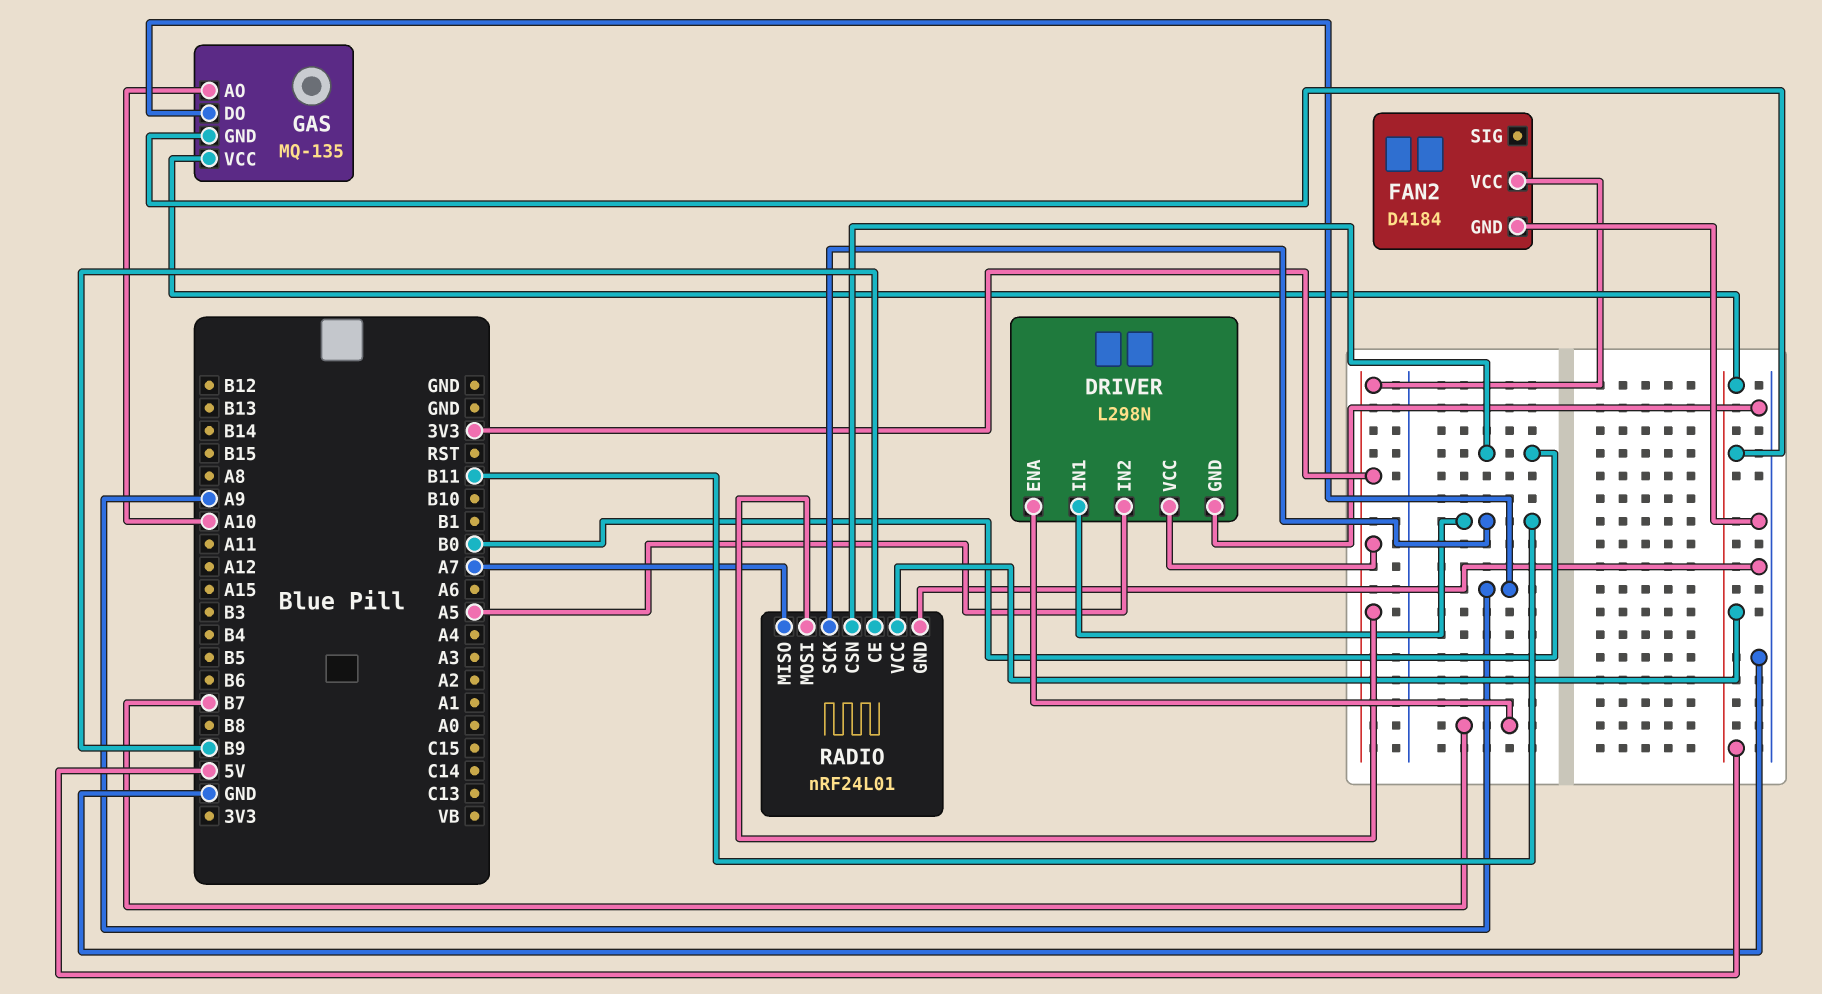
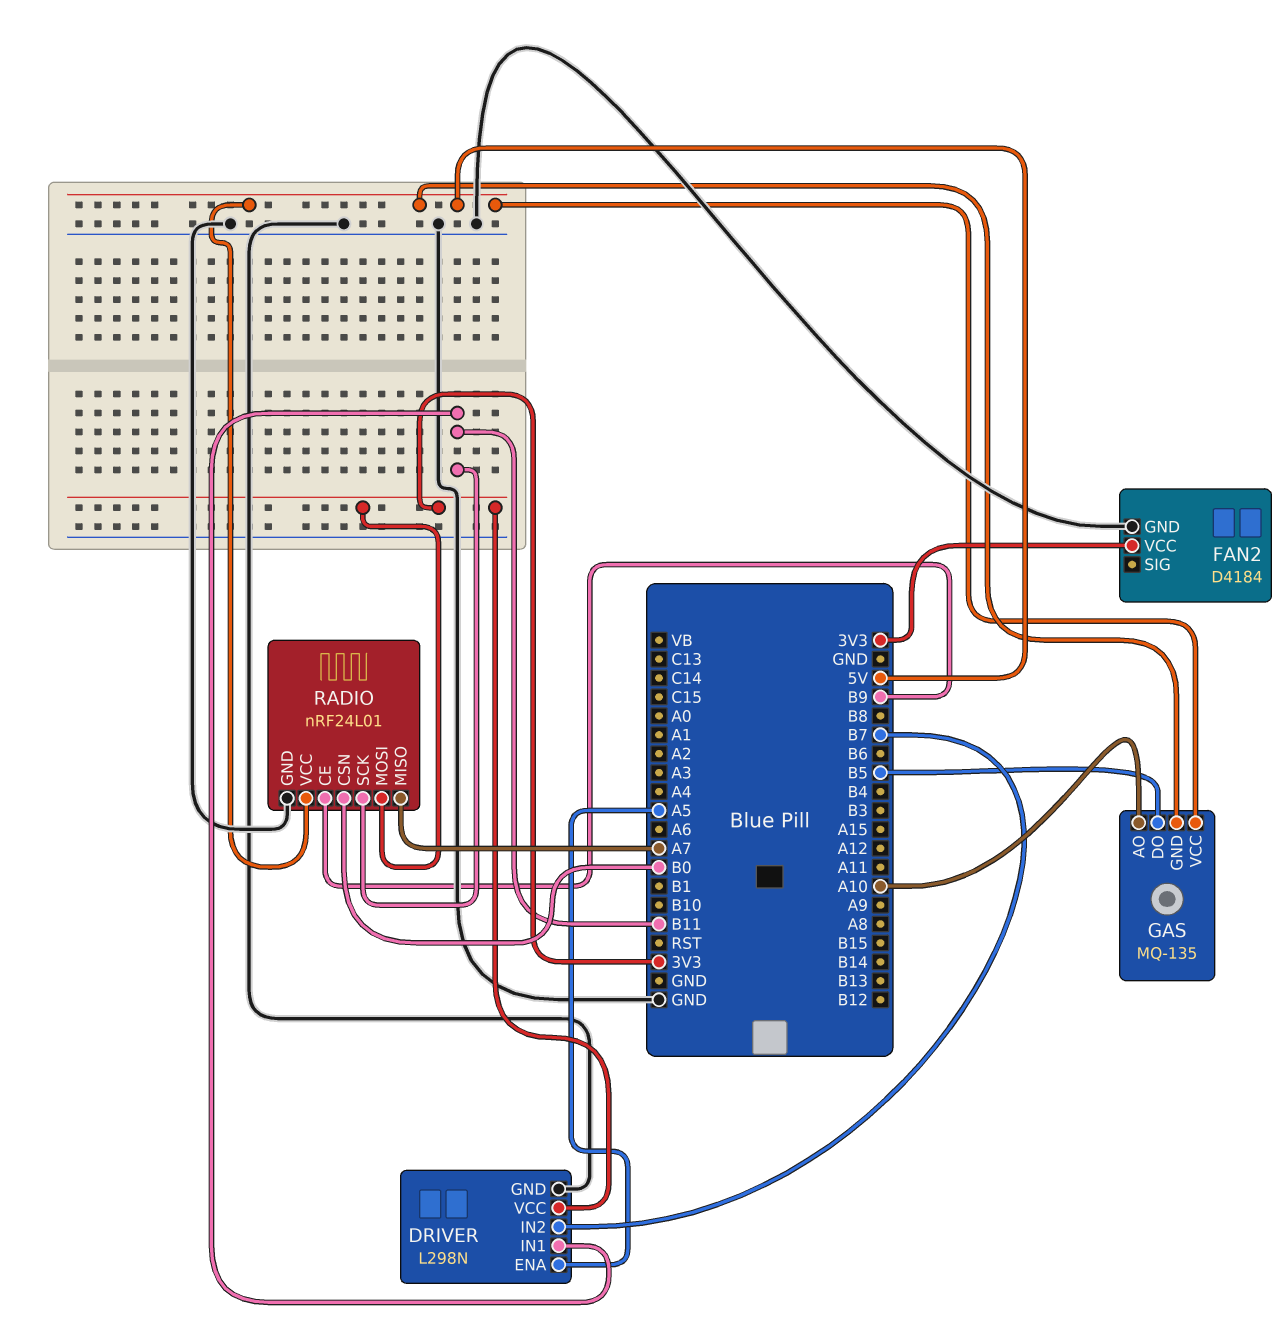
DRIVER pin ENA: B7 -> A5
DRIVER pin IN2: A5 -> B7
GAS pin DO: A9 -> B5

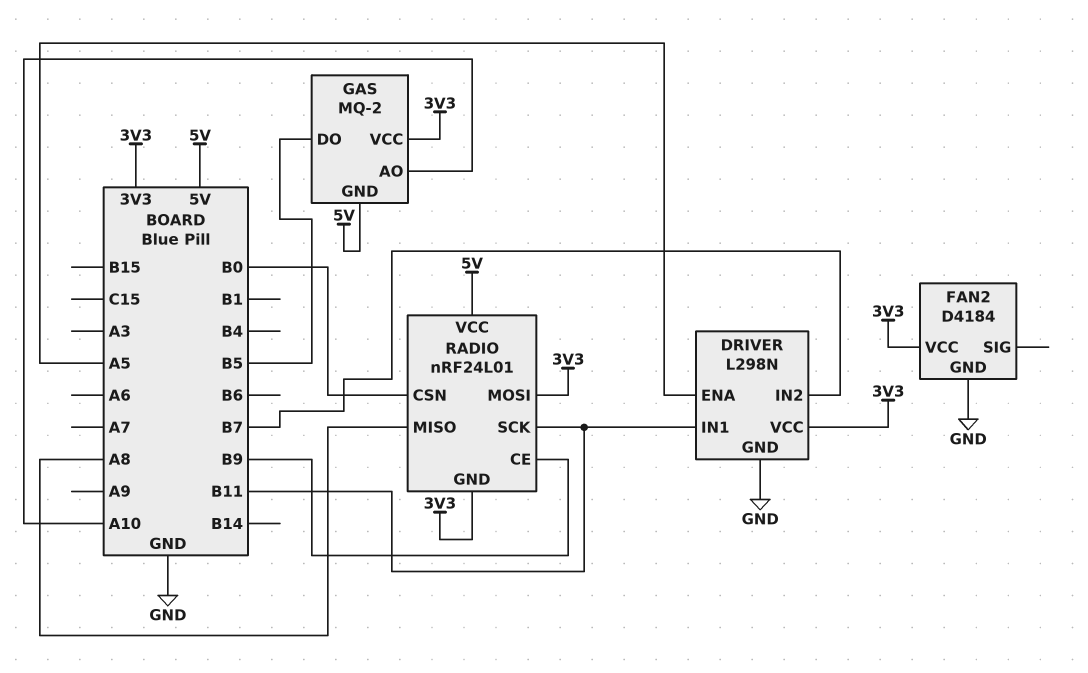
GAS: MQ-135 -> MQ-2
GAS pin VCC: 5V -> 3V3
RADIO pin GND: GND -> 3V3
RADIO pin MISO: A7 -> A8

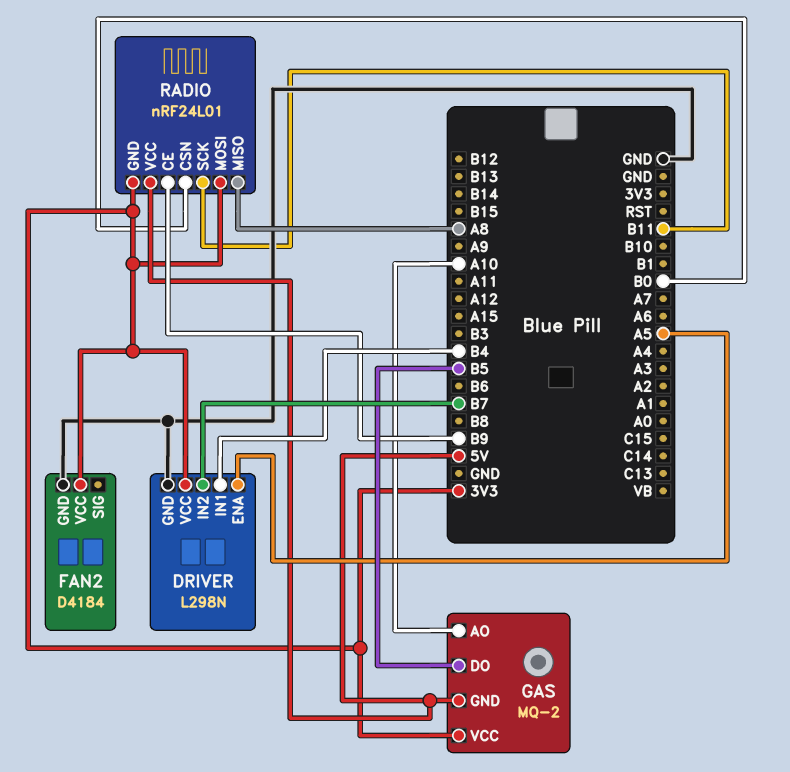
DRIVER pin IN1: B11 -> B4

